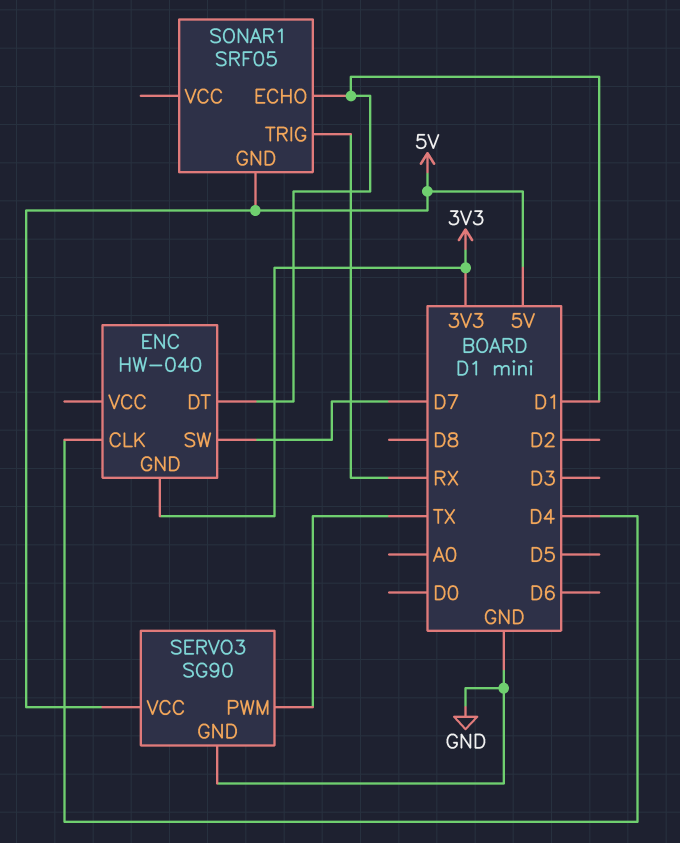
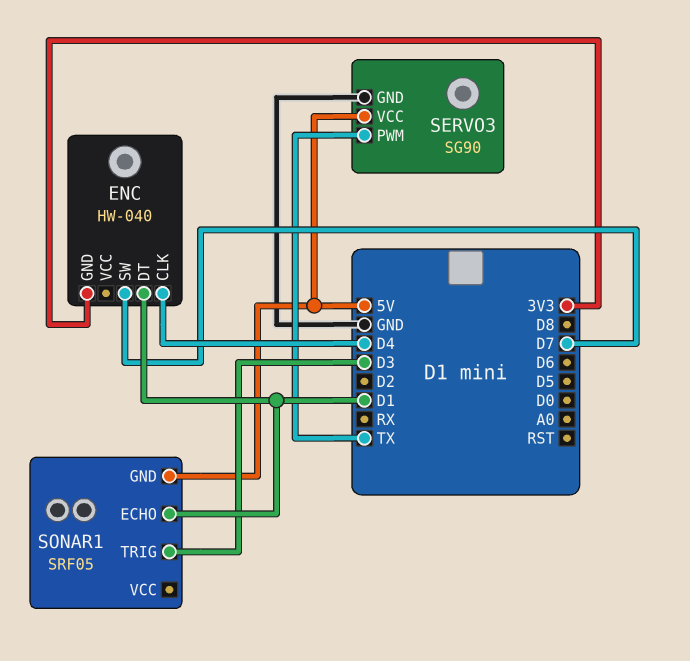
SONAR1 pin TRIG: RX -> D3

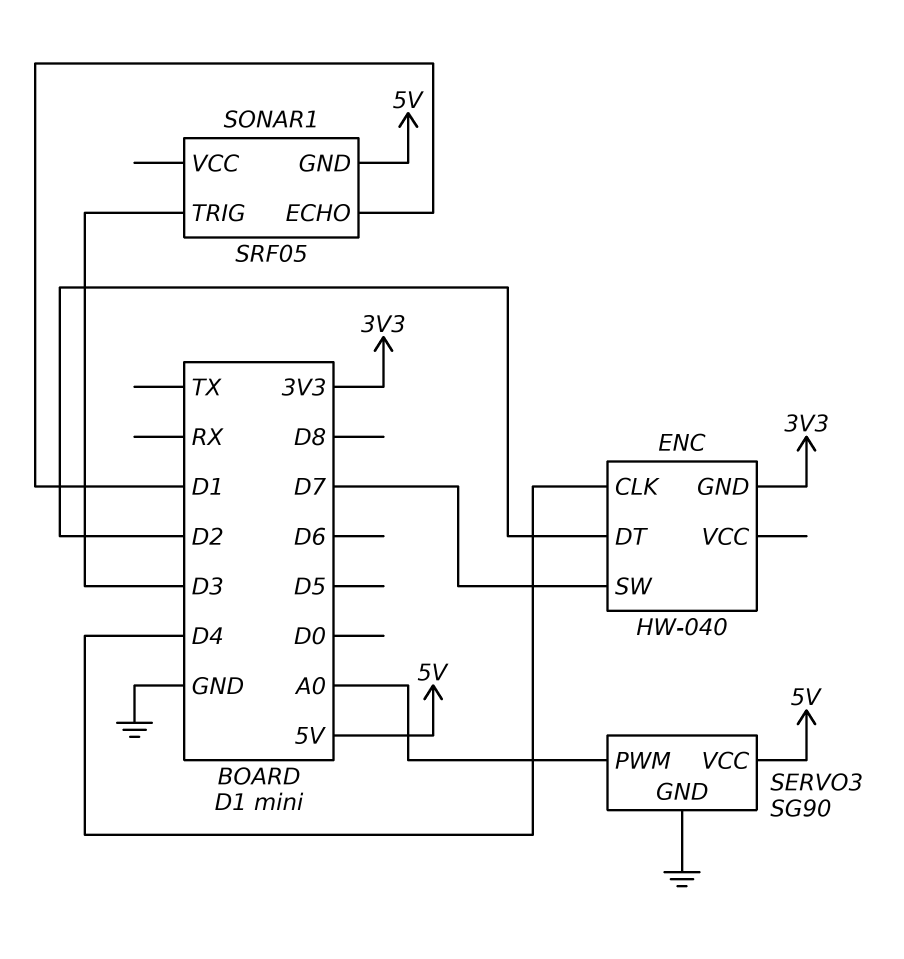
ENC pin DT: D1 -> D2
SERVO3 pin PWM: TX -> A0

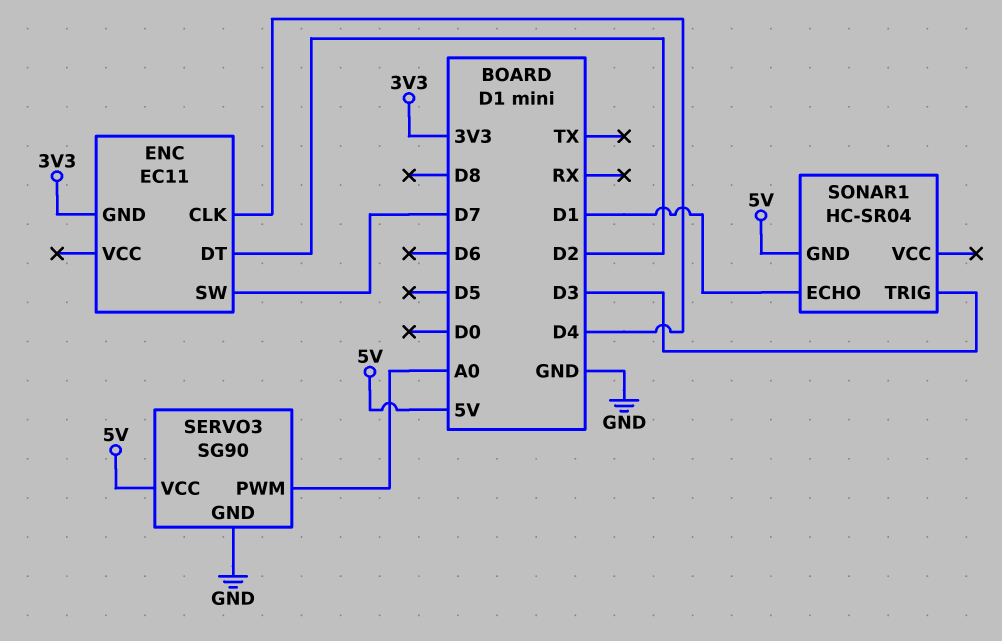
ENC: HW-040 -> EC11
SONAR1: SRF05 -> HC-SR04

